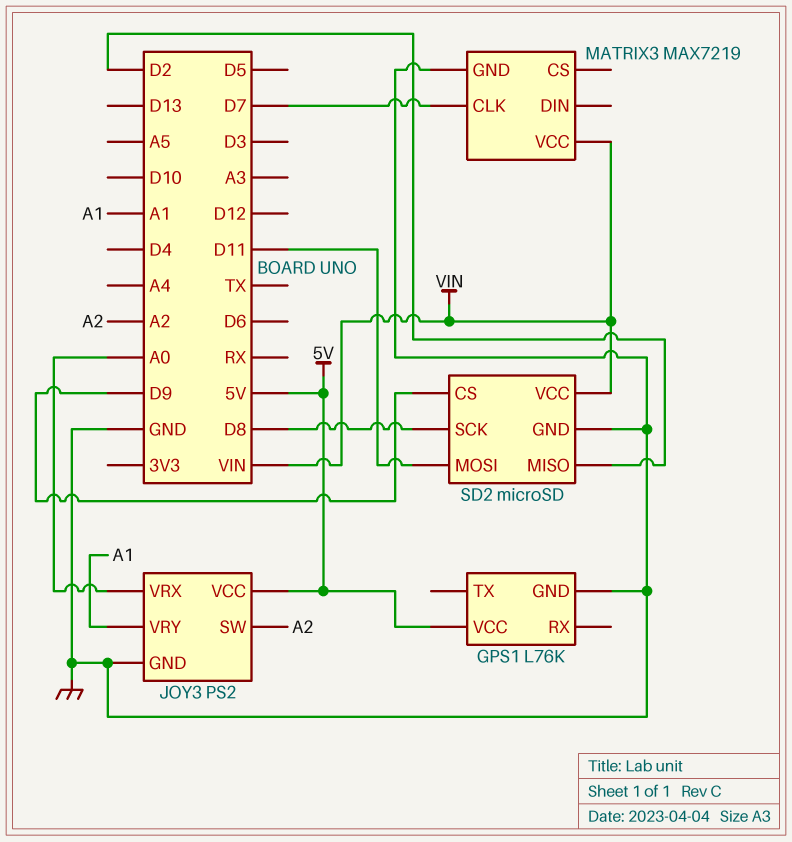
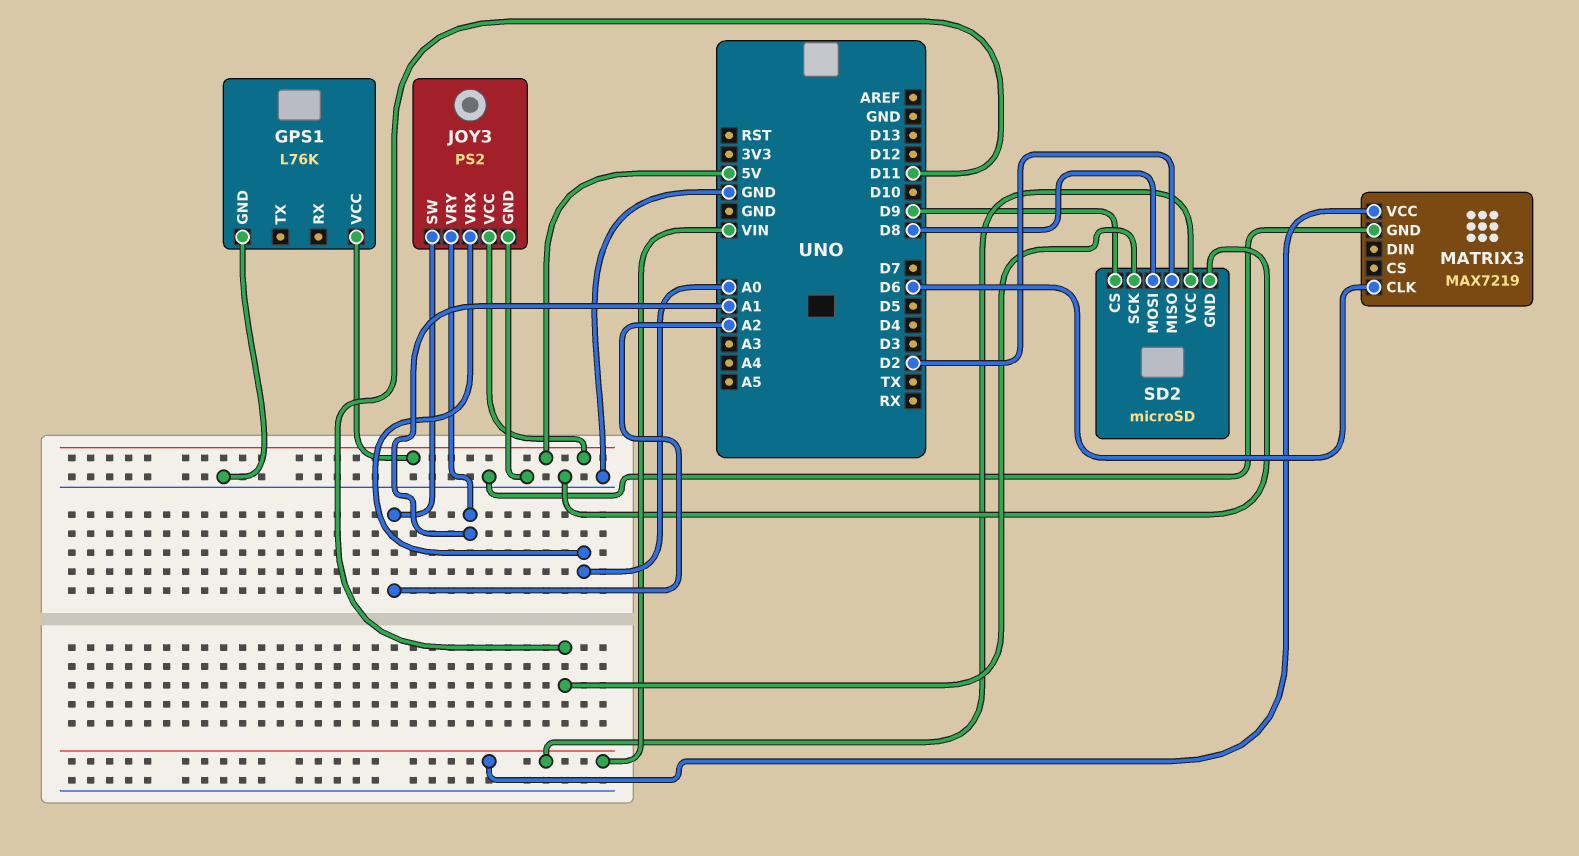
MATRIX3 pin CLK: D7 -> D6
SD2 pin MOSI: D11 -> D8
SD2 pin SCK: D8 -> D11

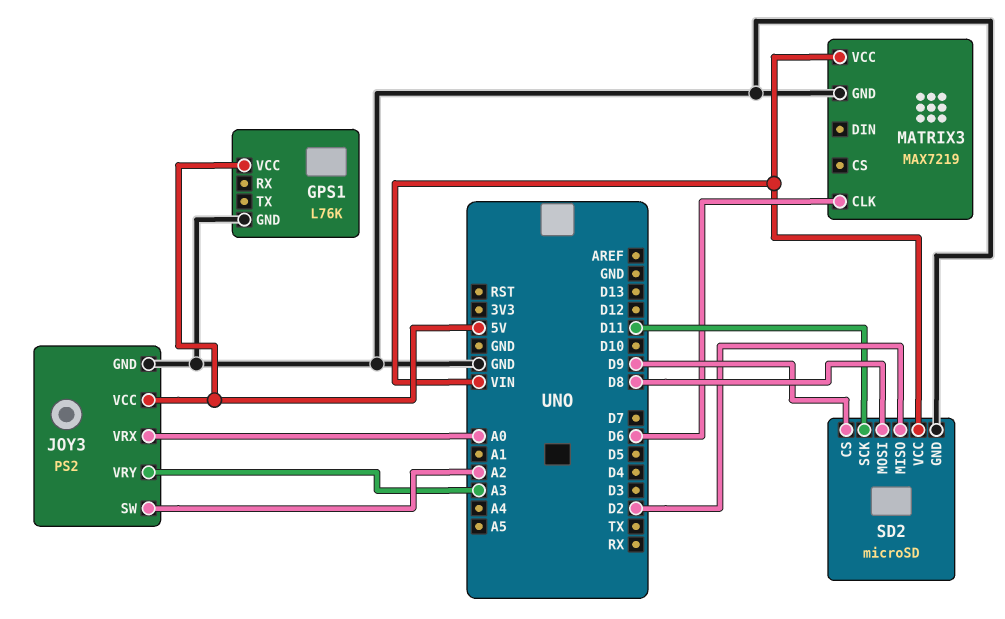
JOY3 pin VRY: A1 -> A3

